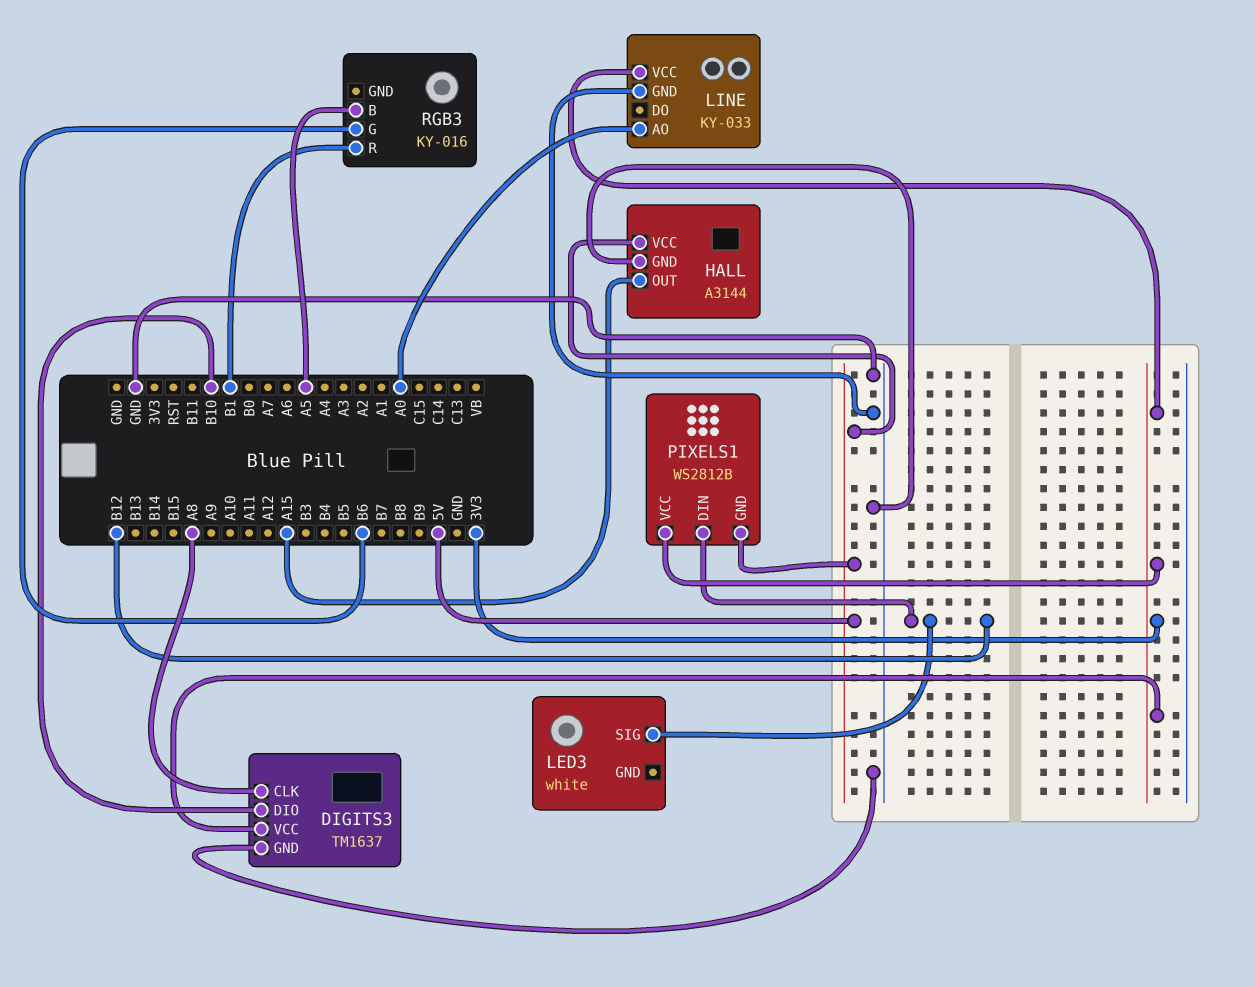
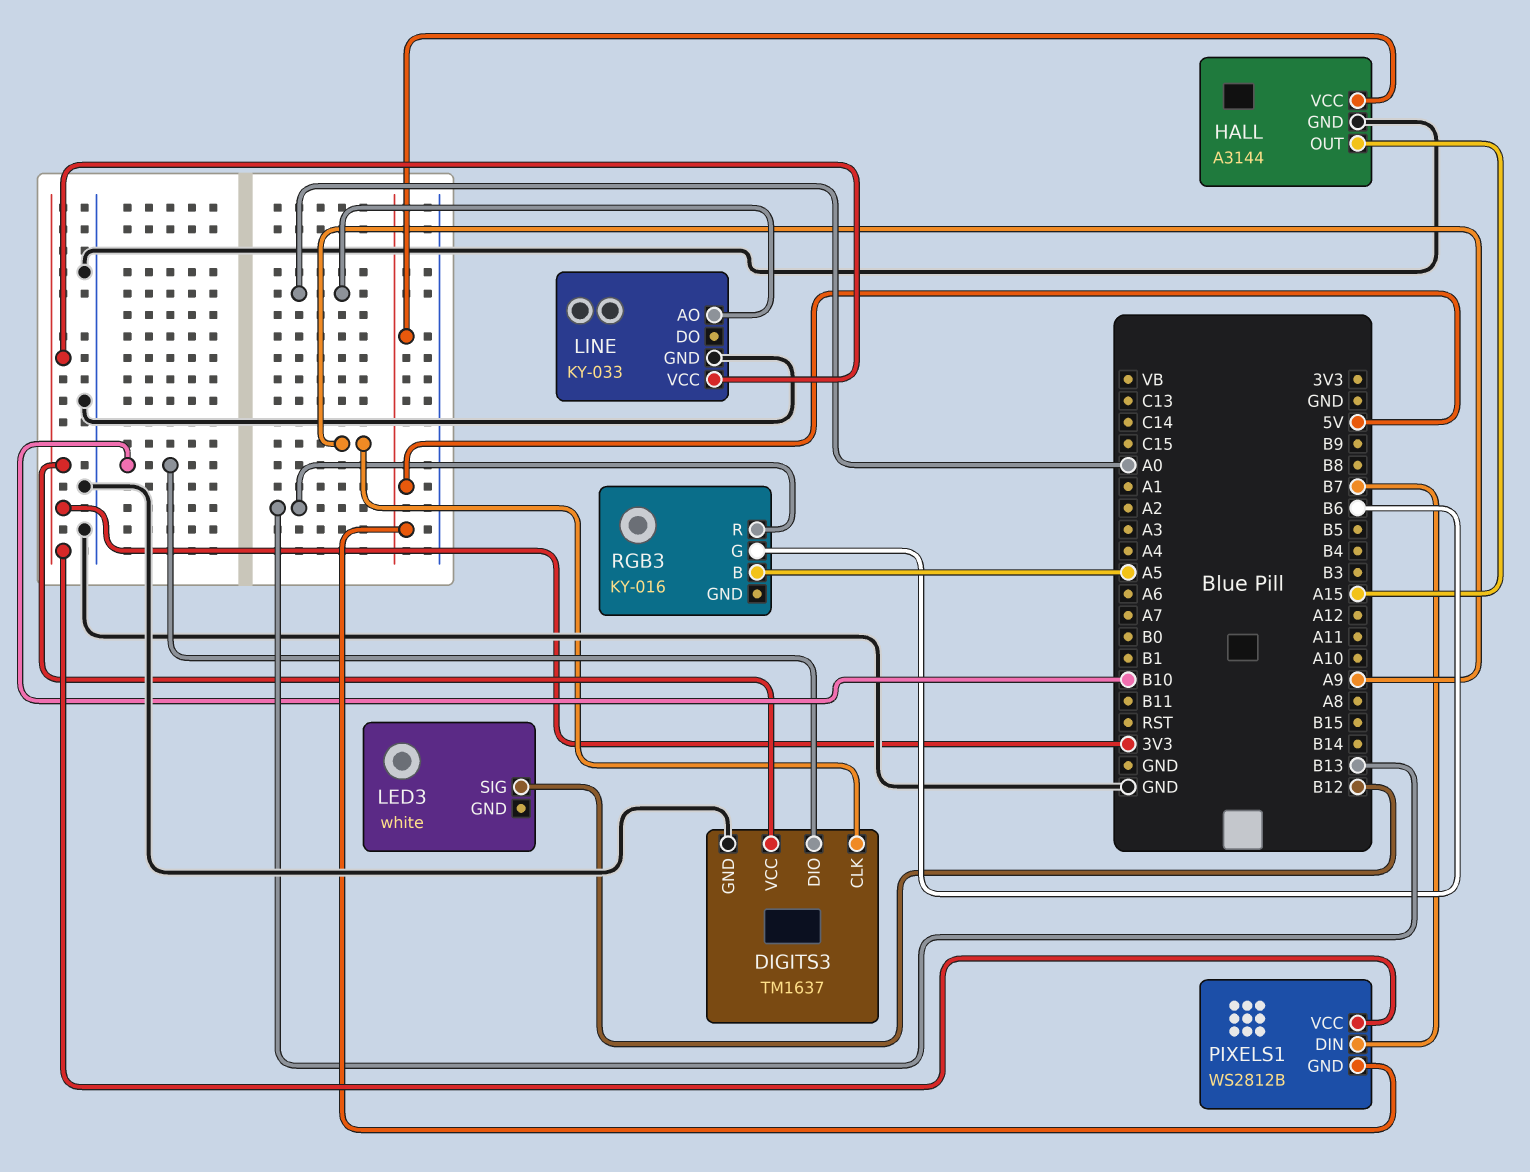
DIGITS3 pin CLK: A8 -> A9
PIXELS1 pin DIN: B12 -> B7
RGB3 pin R: B1 -> B13

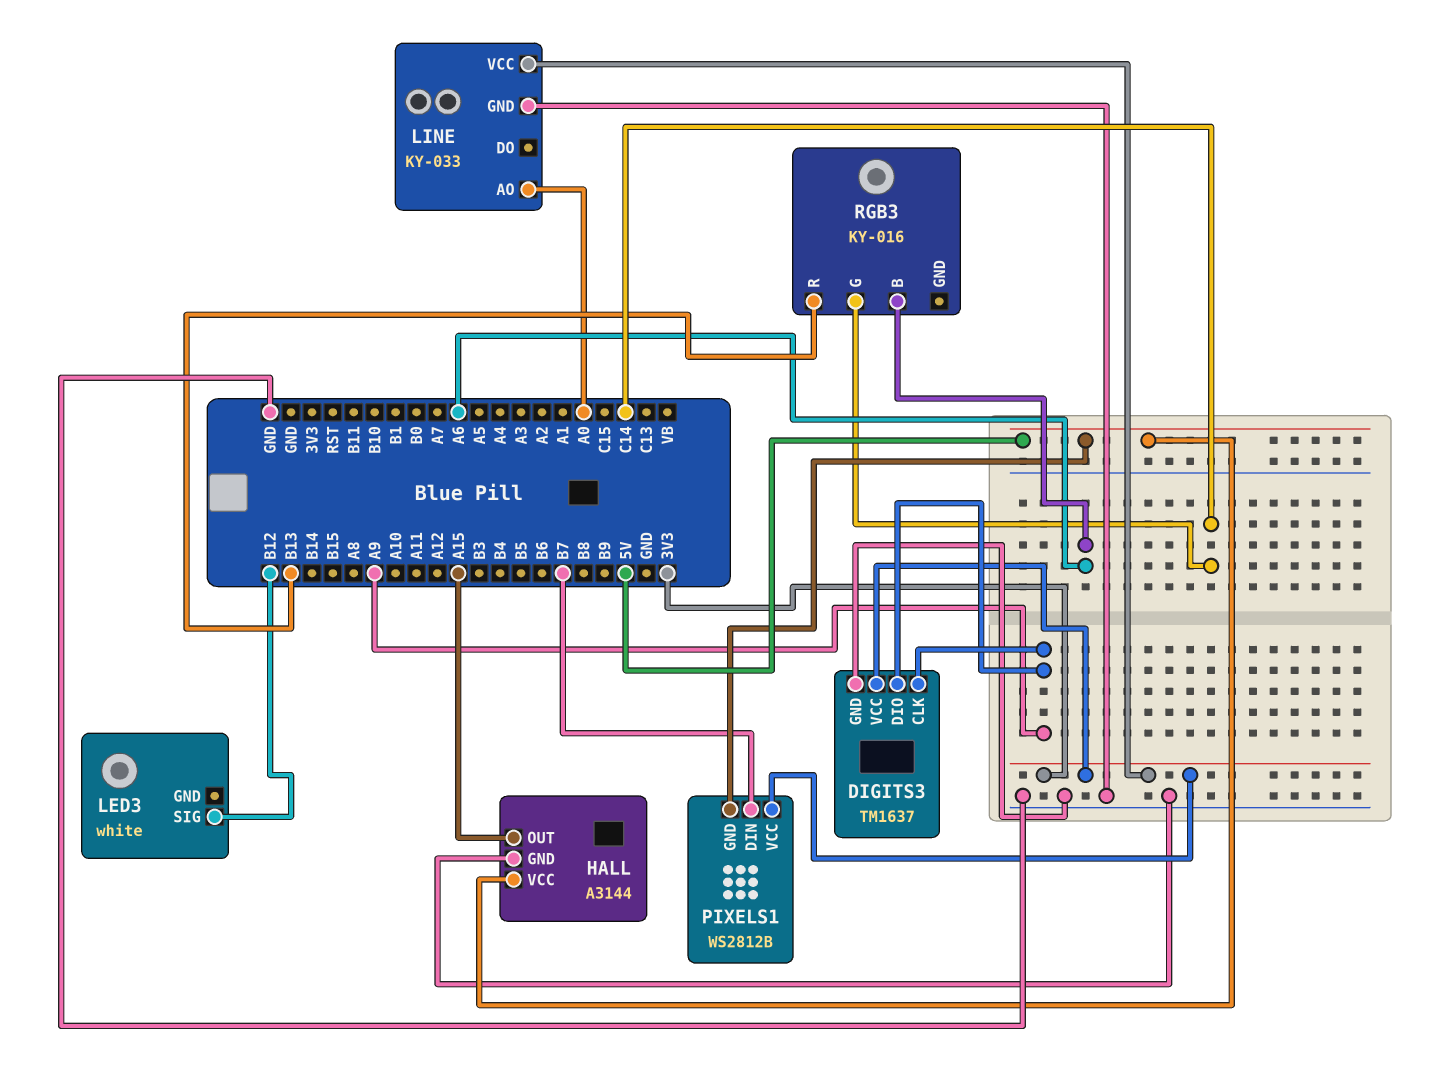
DIGITS3 pin DIO: B10 -> A9
RGB3 pin B: A5 -> A6
RGB3 pin G: B6 -> C14

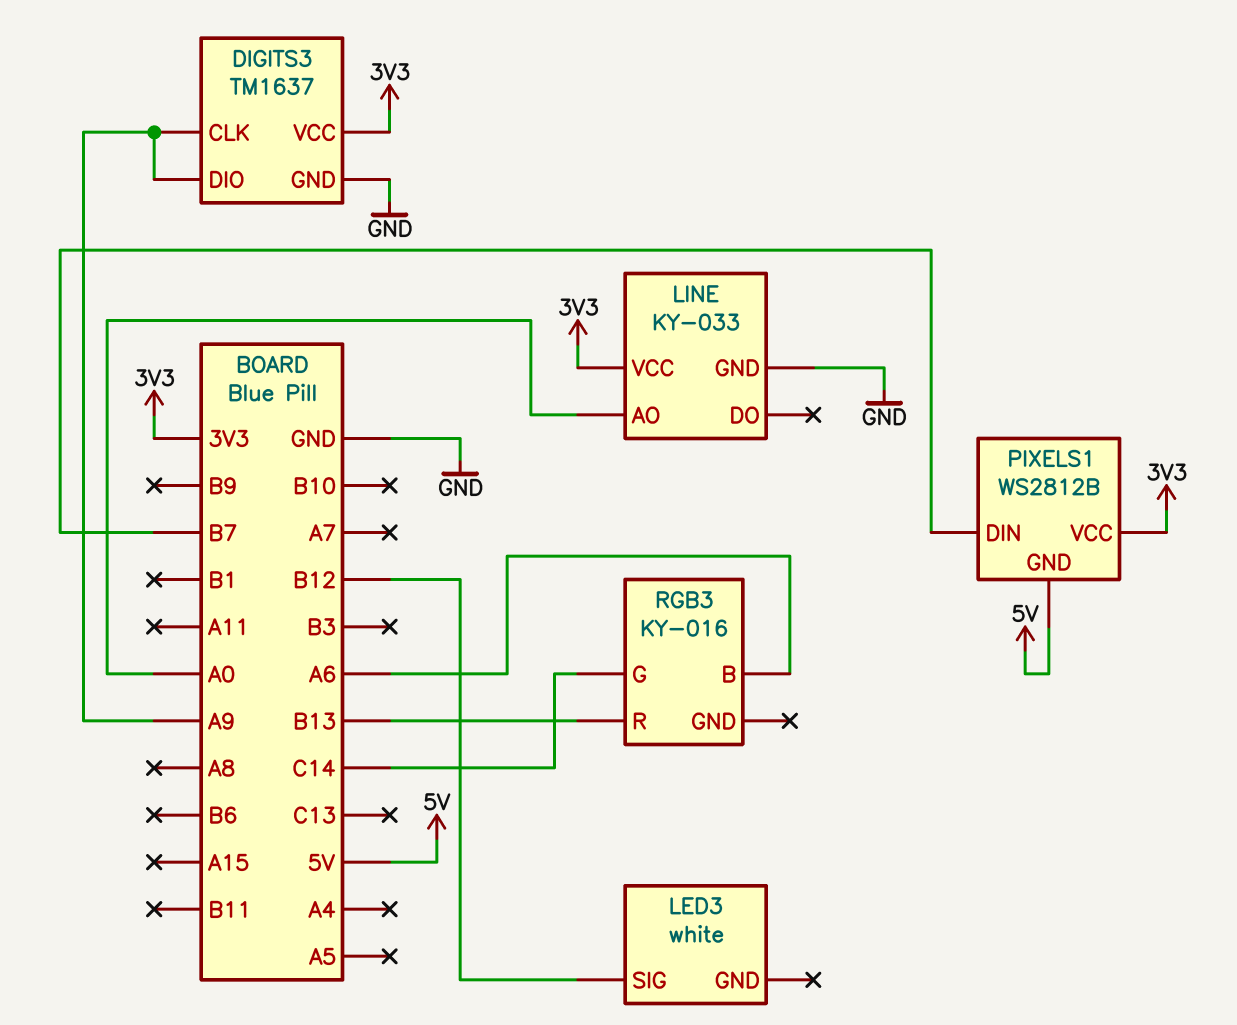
HALL: A3144 -> none
HALL pin GND: GND -> none
HALL pin OUT: A15 -> none
HALL pin VCC: 5V -> none

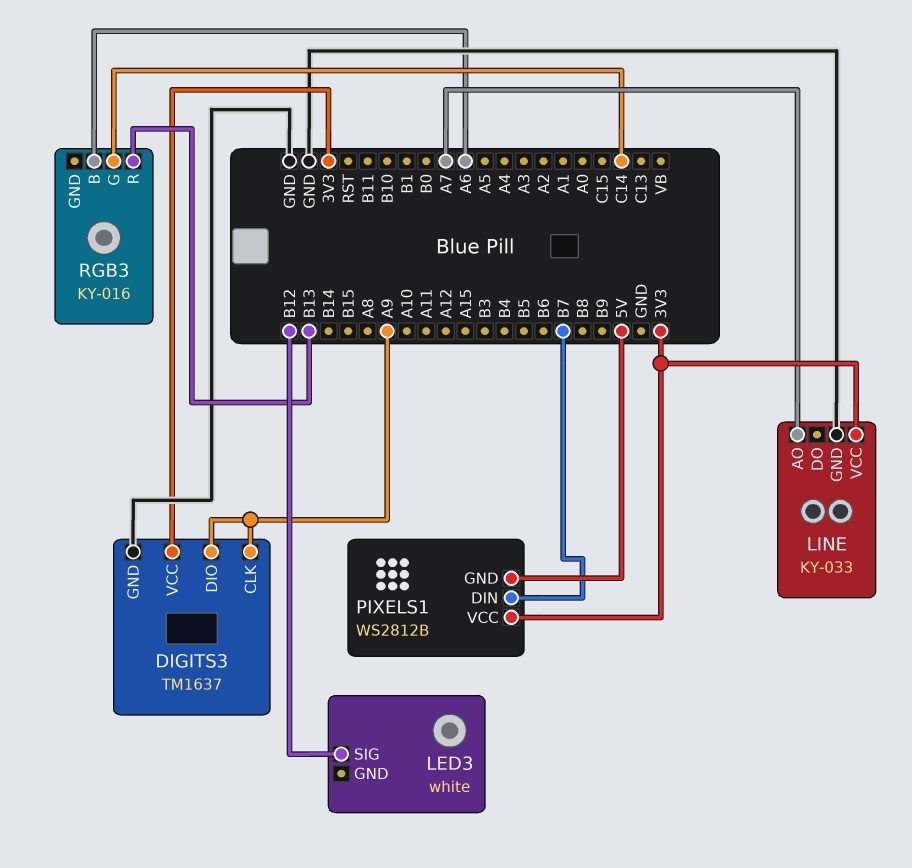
LINE pin AO: A0 -> A7

